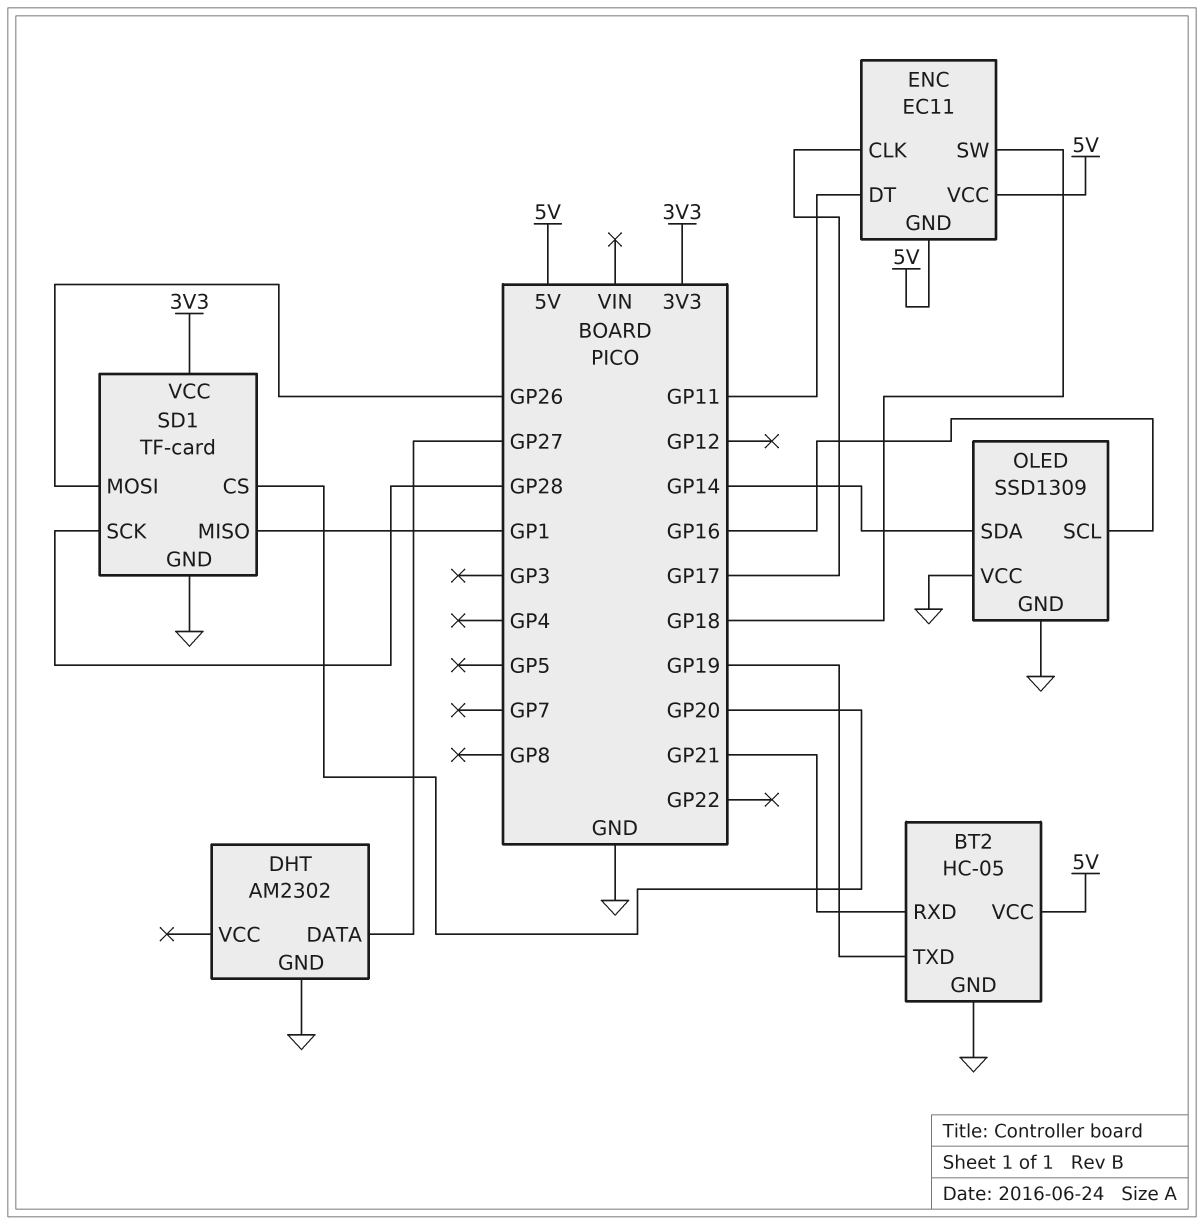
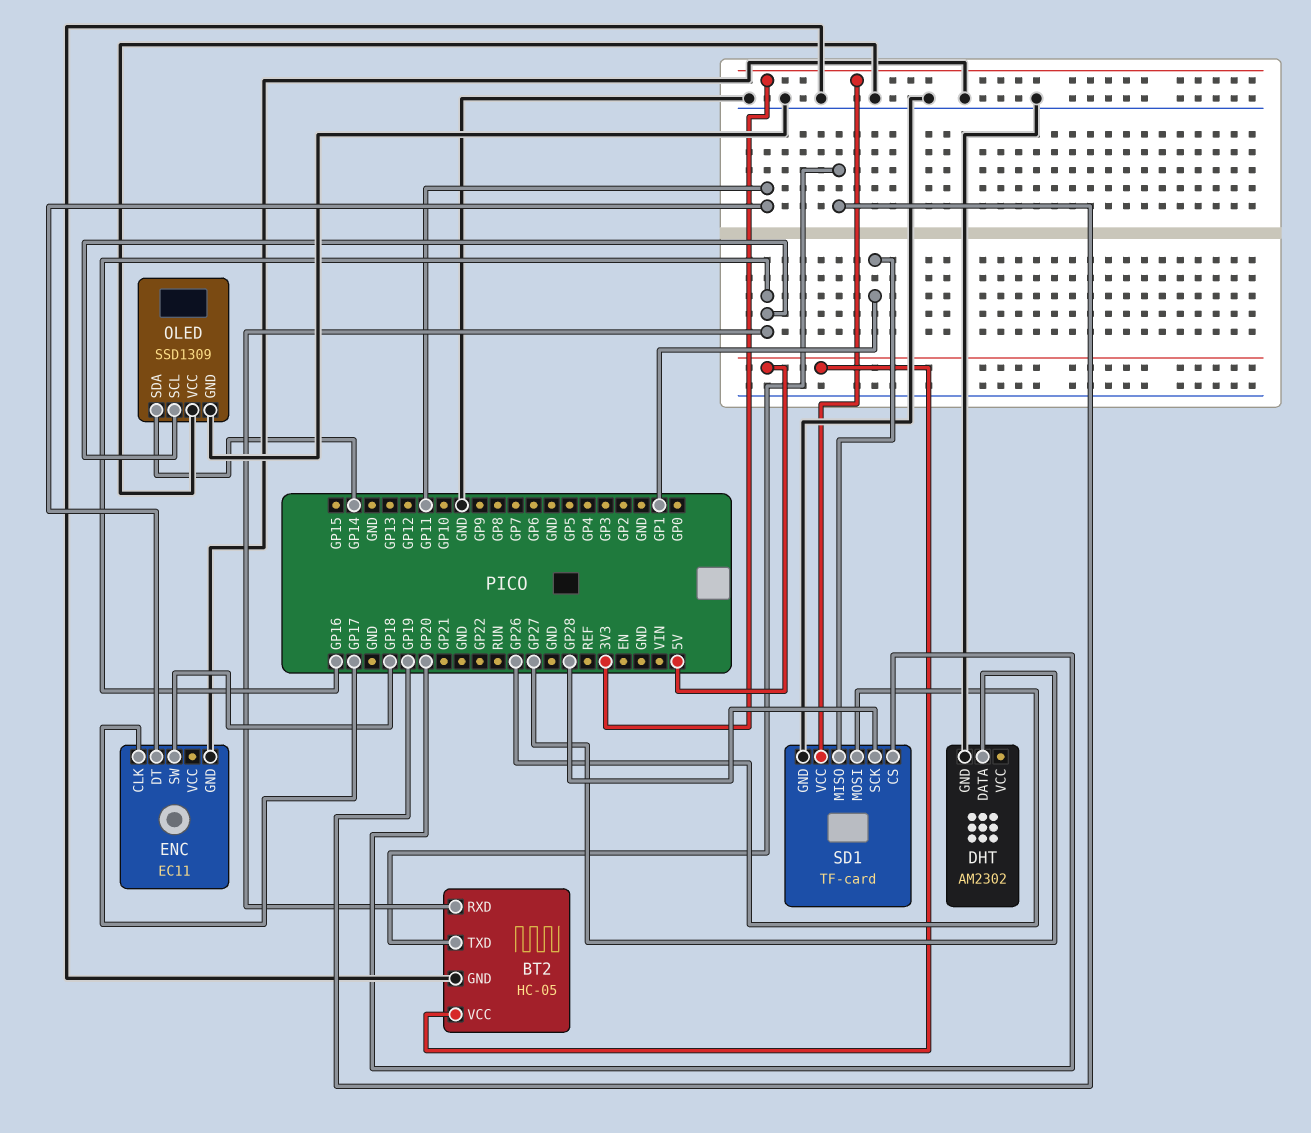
BT2 pin RXD: GP21 -> GP16
ENC pin GND: 5V -> GND
ENC pin VCC: 5V -> none

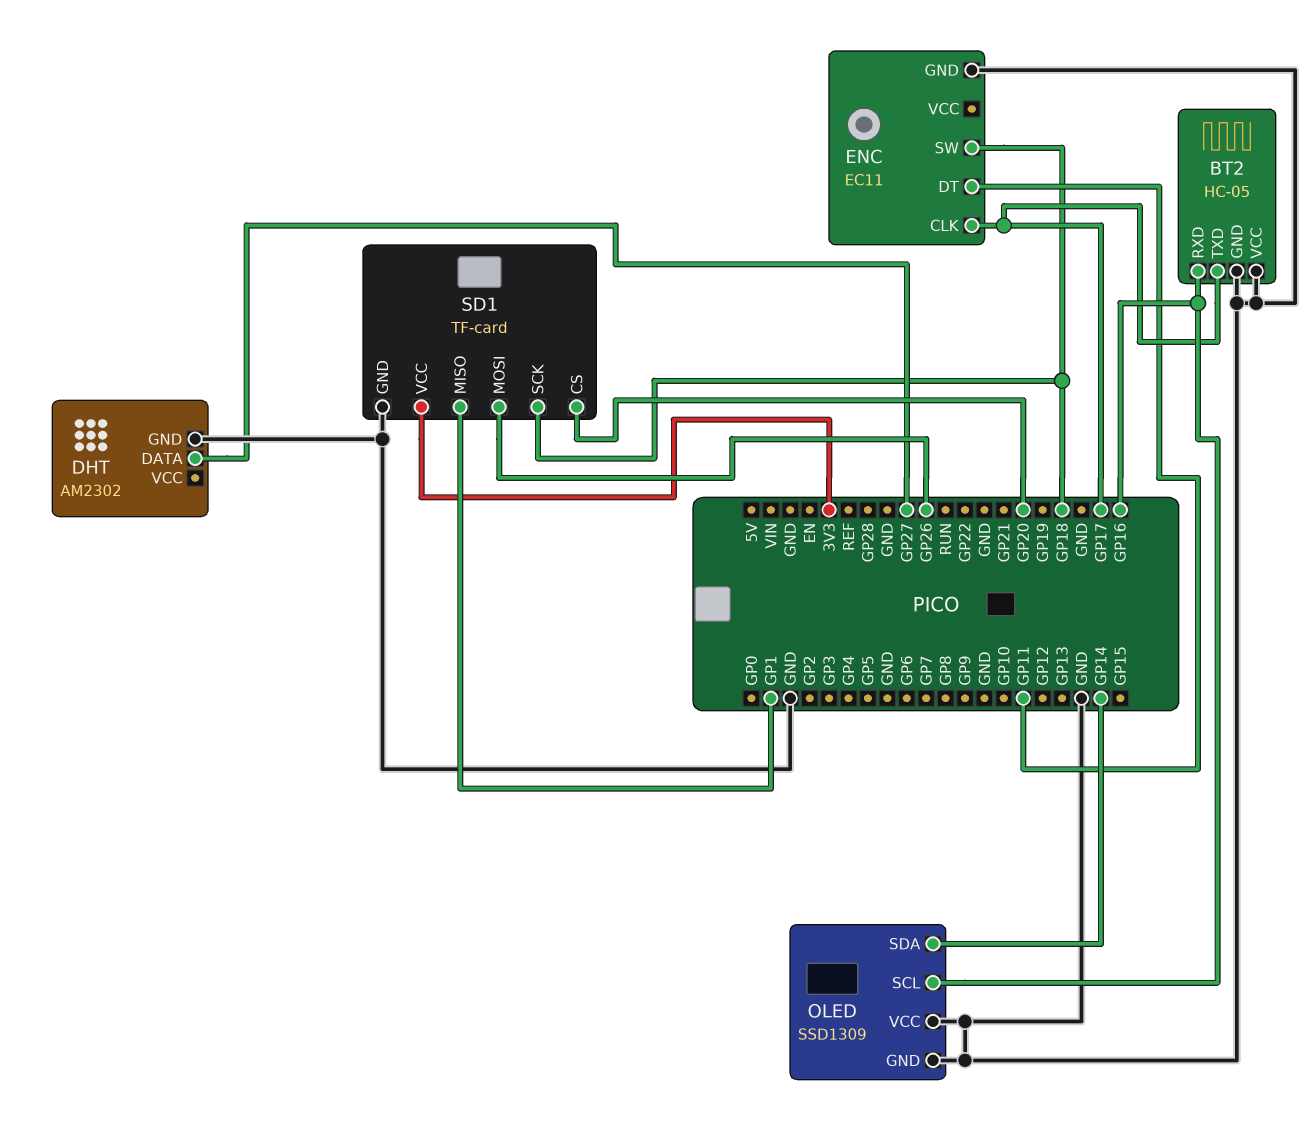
BT2 pin TXD: GP19 -> GP17
BT2 pin VCC: 5V -> GND
SD1 pin SCK: GP28 -> GP18

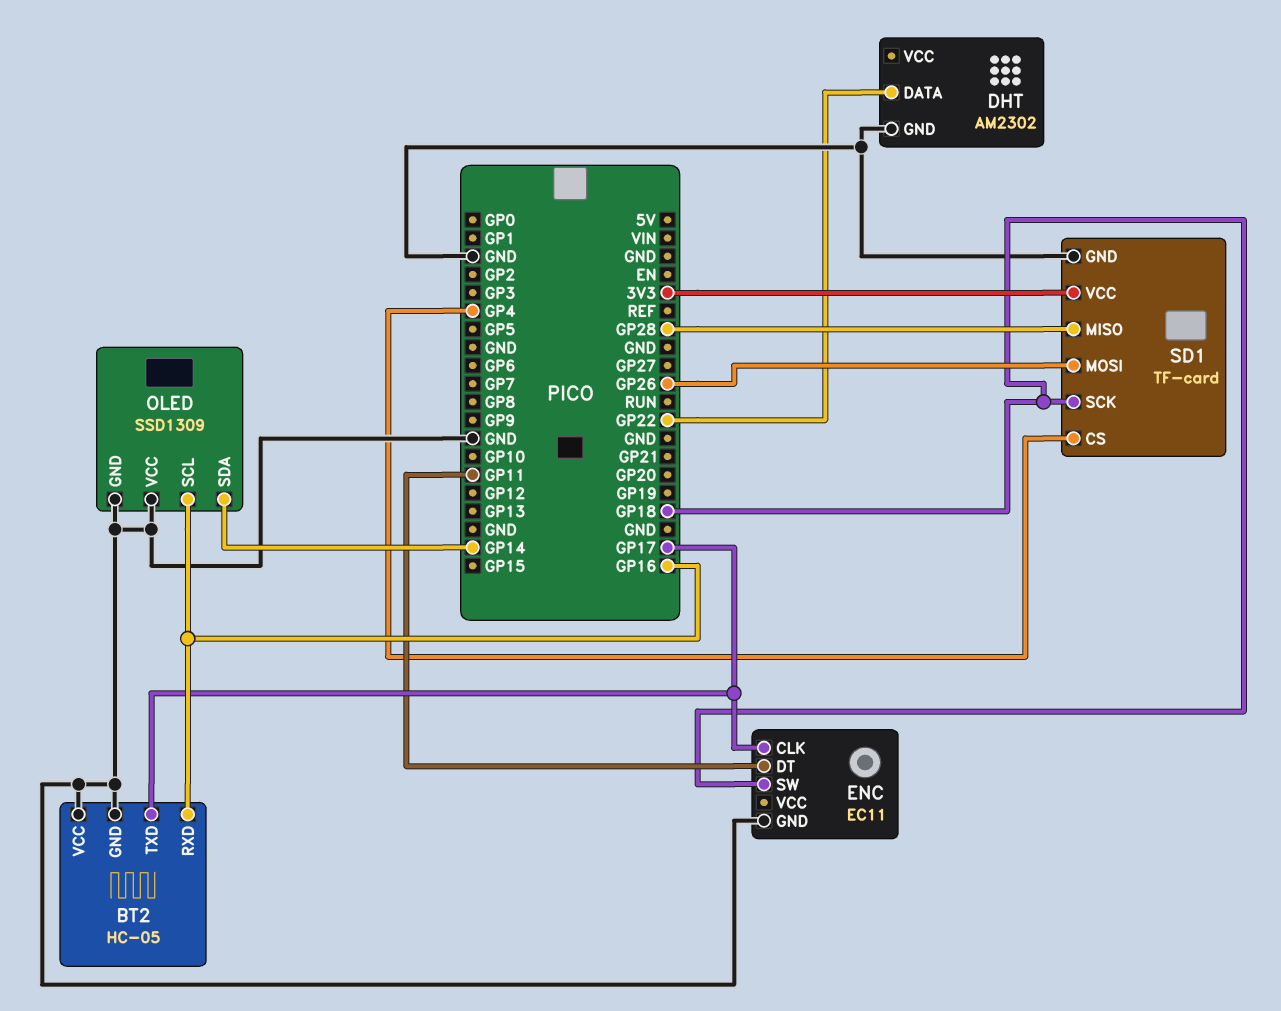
DHT pin DATA: GP27 -> GP22
SD1 pin CS: GP20 -> GP4
SD1 pin MISO: GP1 -> GP28

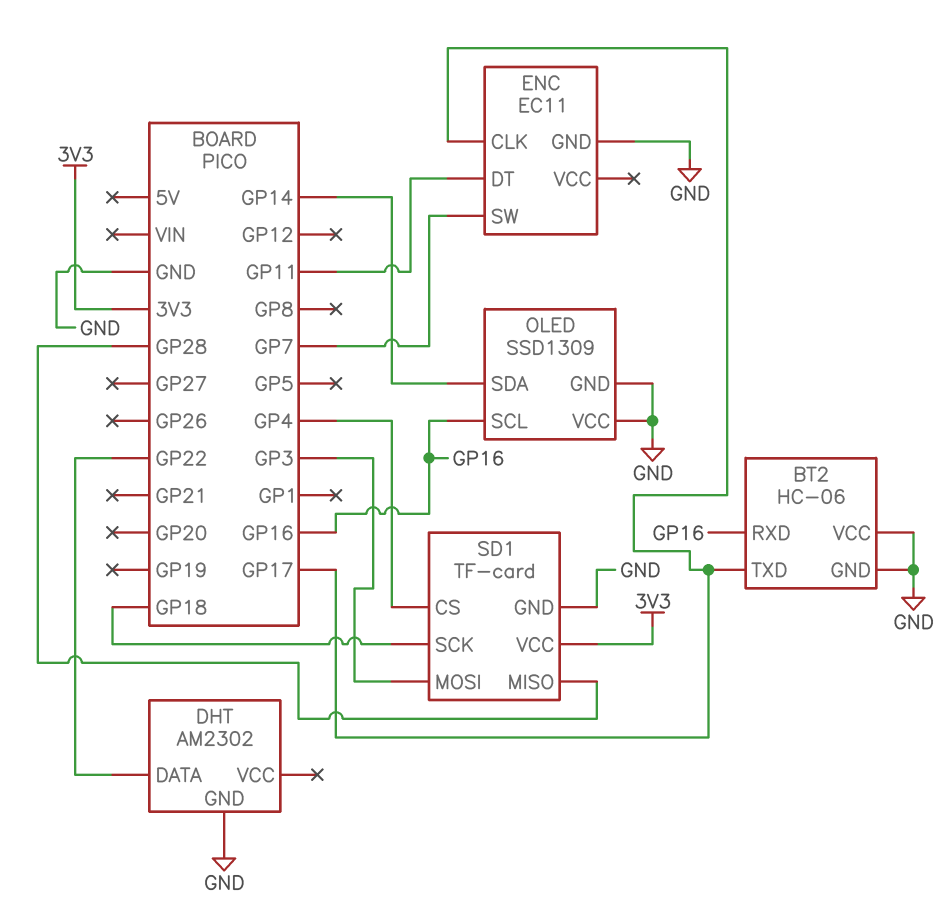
BT2: HC-05 -> HC-06
ENC pin SW: GP18 -> GP7
SD1 pin MOSI: GP26 -> GP3

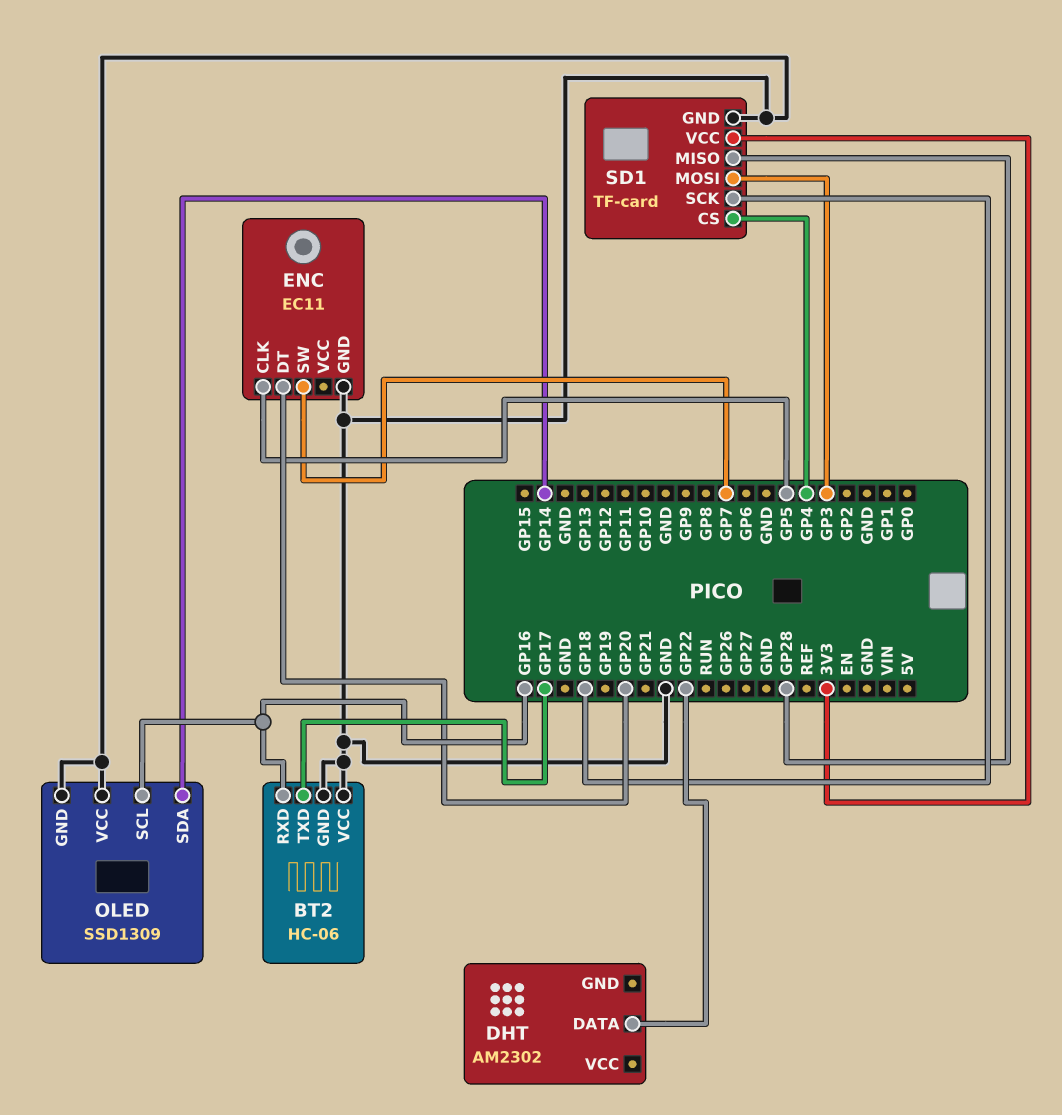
DHT pin GND: GND -> none
ENC pin CLK: GP17 -> GP5
ENC pin DT: GP11 -> GP20

